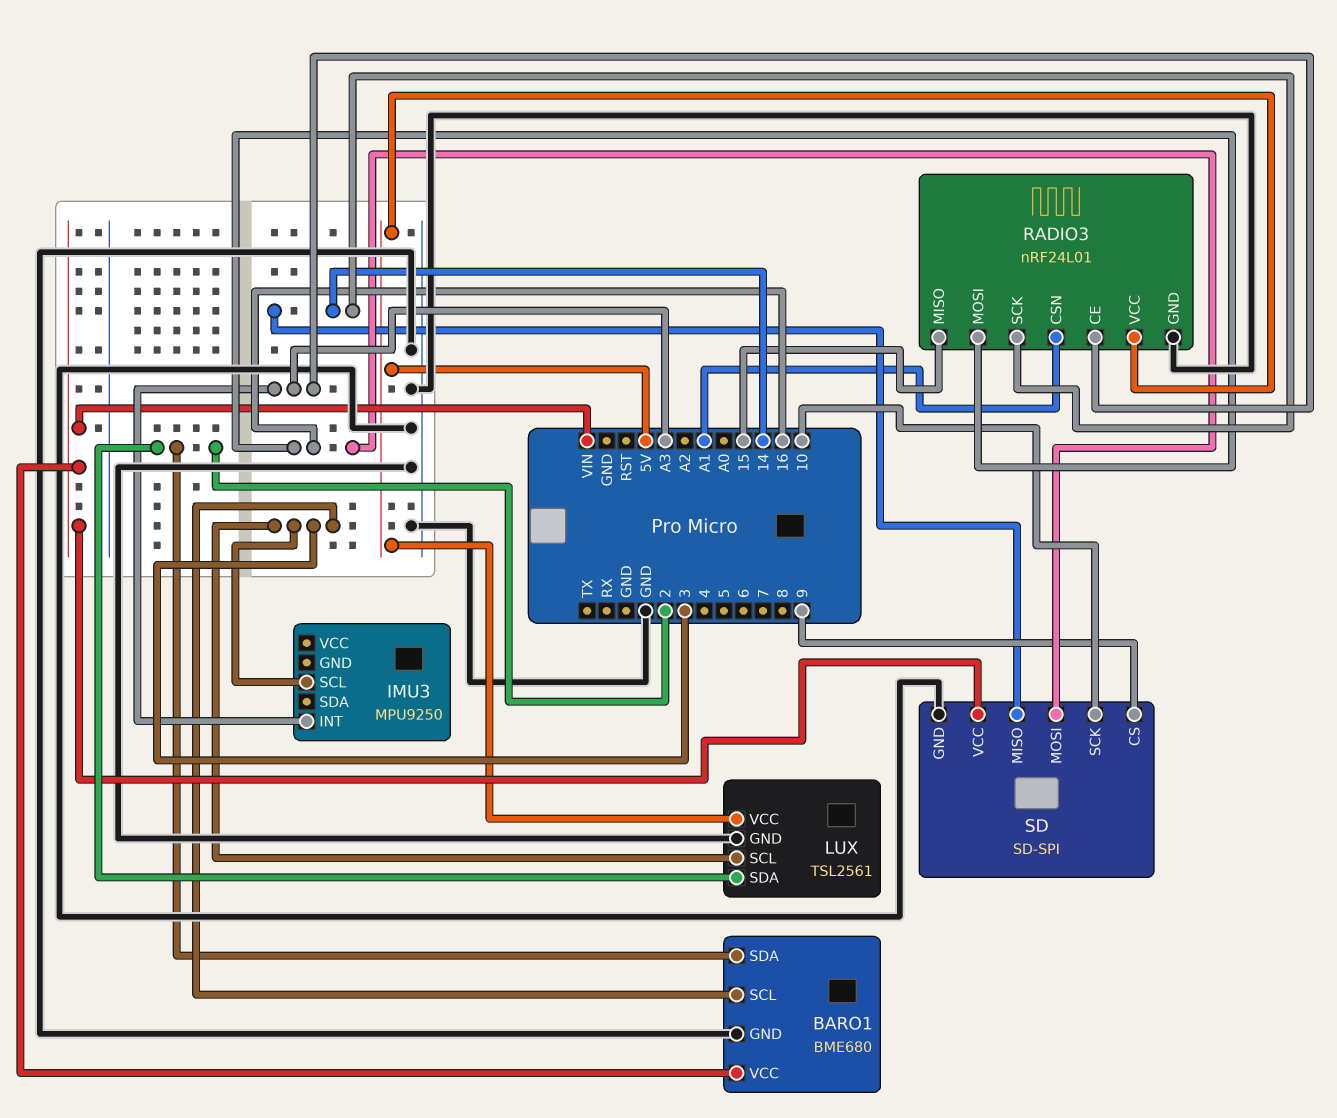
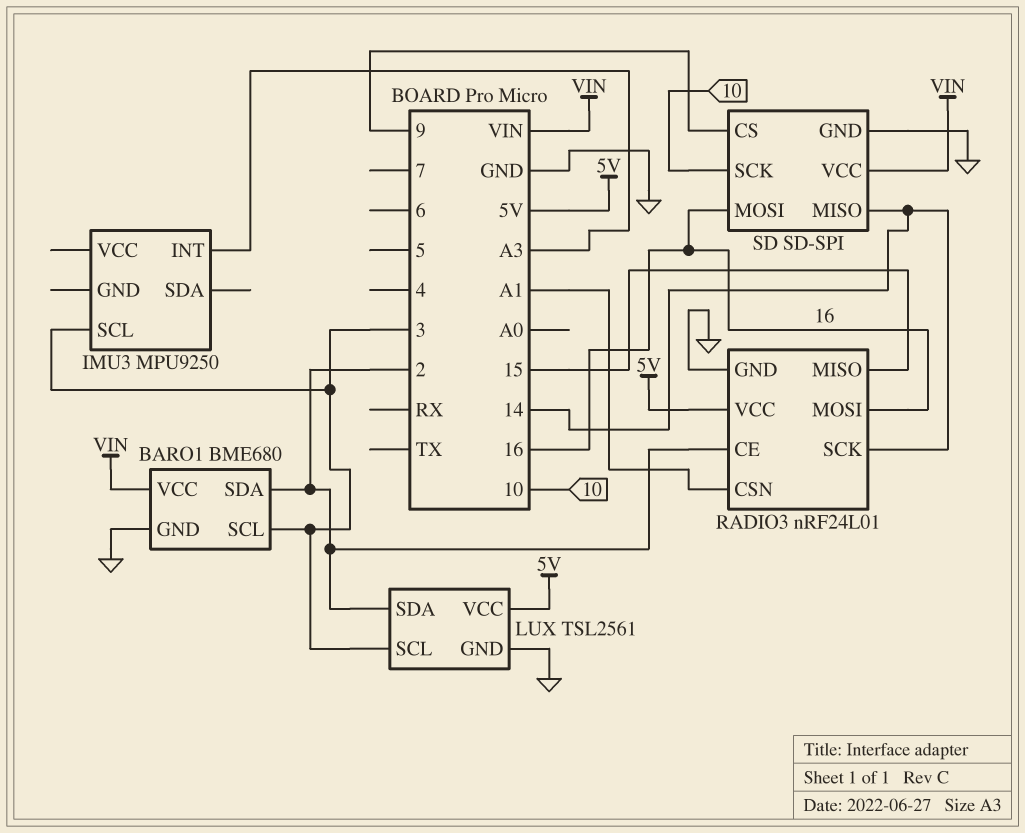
RADIO3 pin CE: A3 -> 2

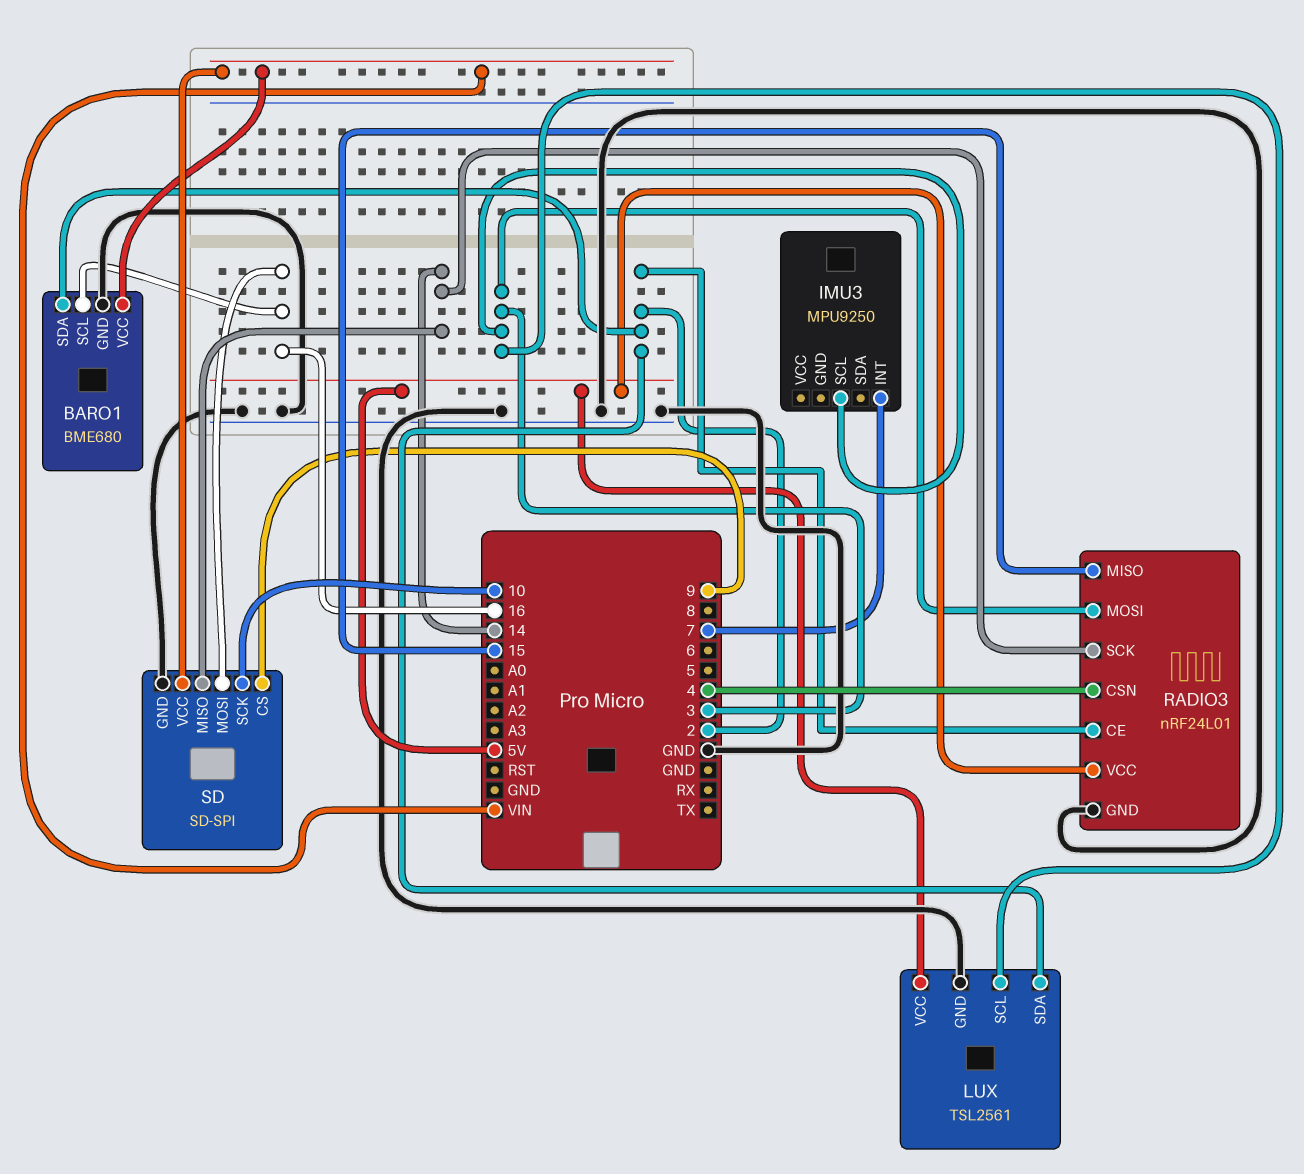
BARO1 pin SCL: 3 -> 16
IMU3 pin INT: A3 -> 7
RADIO3 pin CSN: A1 -> 4
RADIO3 pin MOSI: 16 -> 3

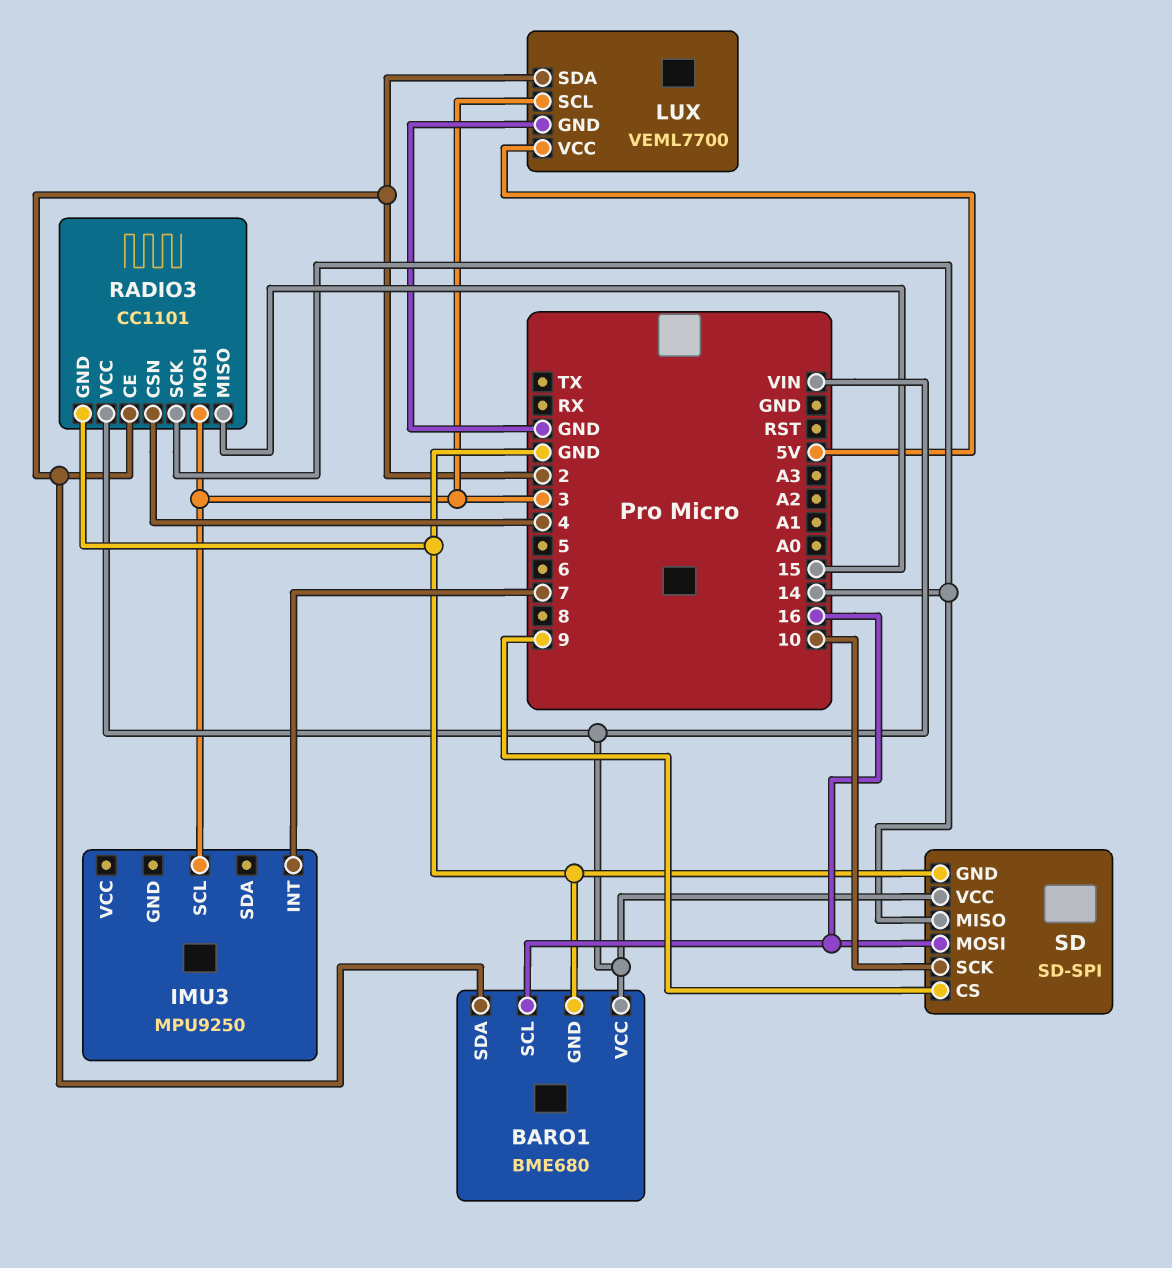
LUX: TSL2561 -> VEML7700
RADIO3: nRF24L01 -> CC1101
RADIO3 pin VCC: 5V -> VIN

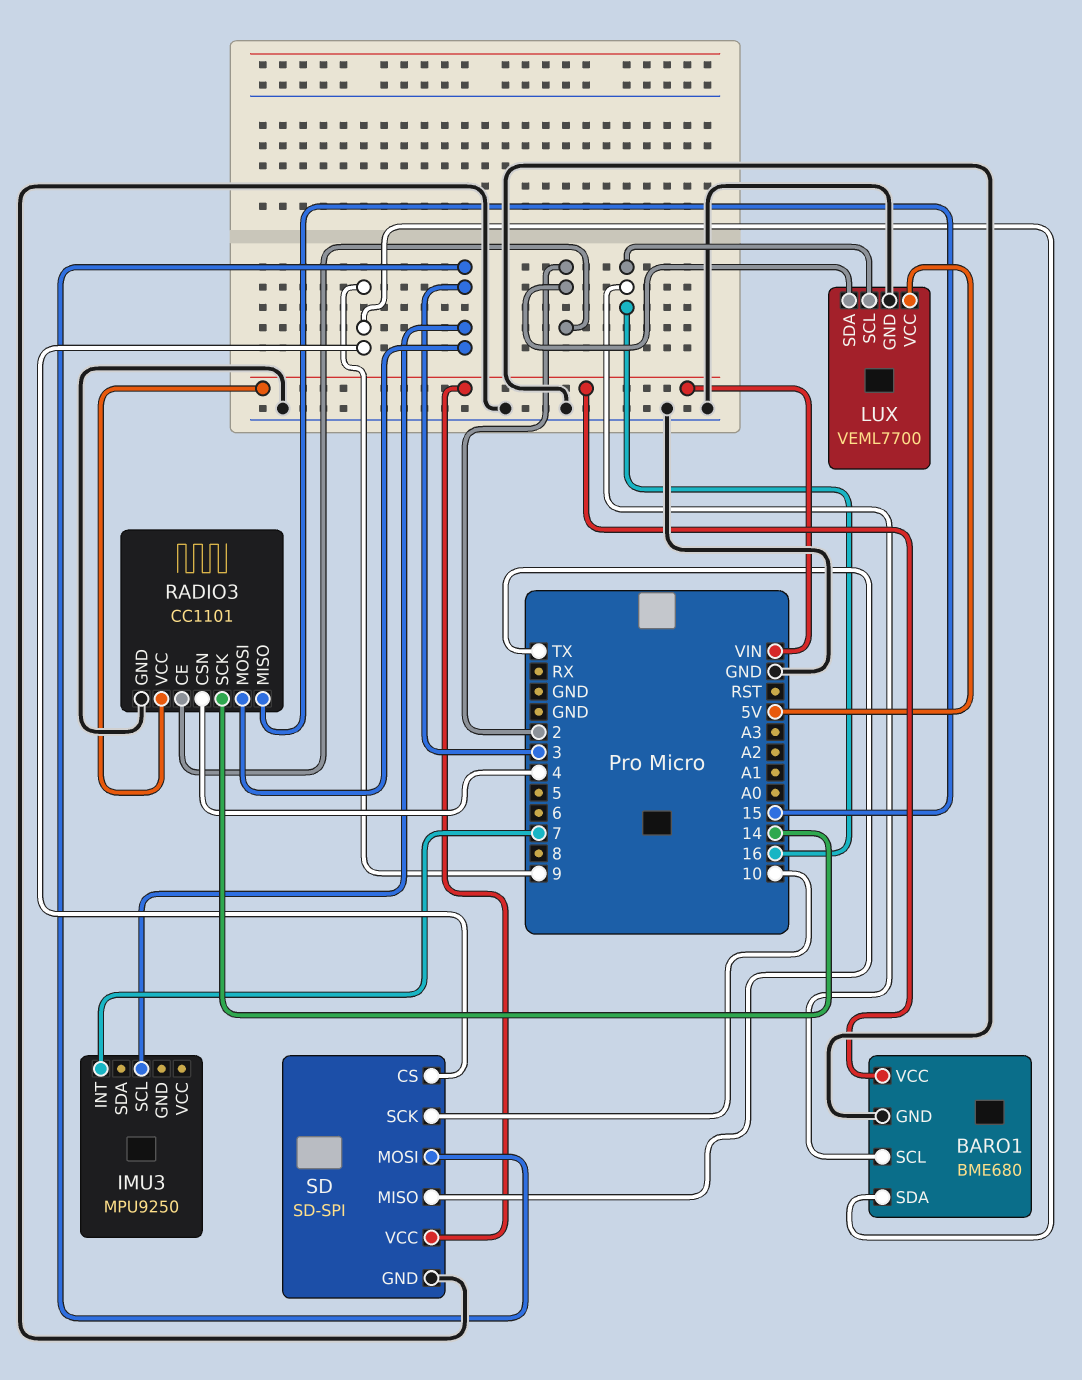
BARO1 pin SDA: 2 -> 9
LUX pin SCL: 3 -> 16
SD pin MISO: 14 -> TX
SD pin MOSI: 16 -> 3

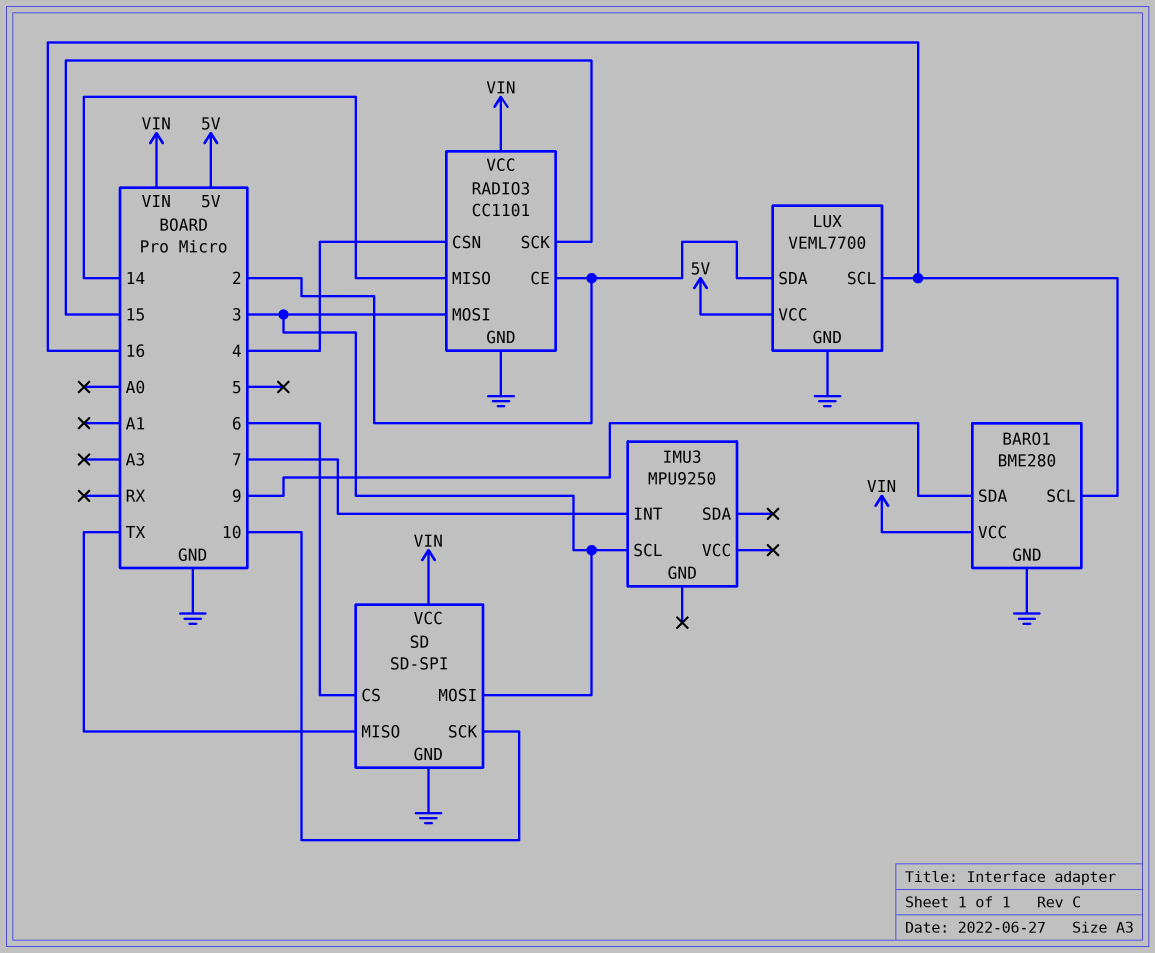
BARO1: BME680 -> BME280
RADIO3 pin MISO: 15 -> 14
RADIO3 pin SCK: 14 -> 15
SD pin CS: 9 -> 6

